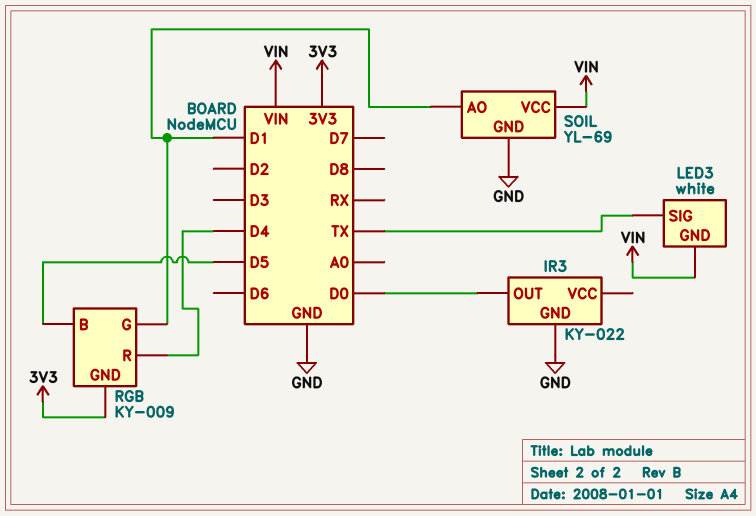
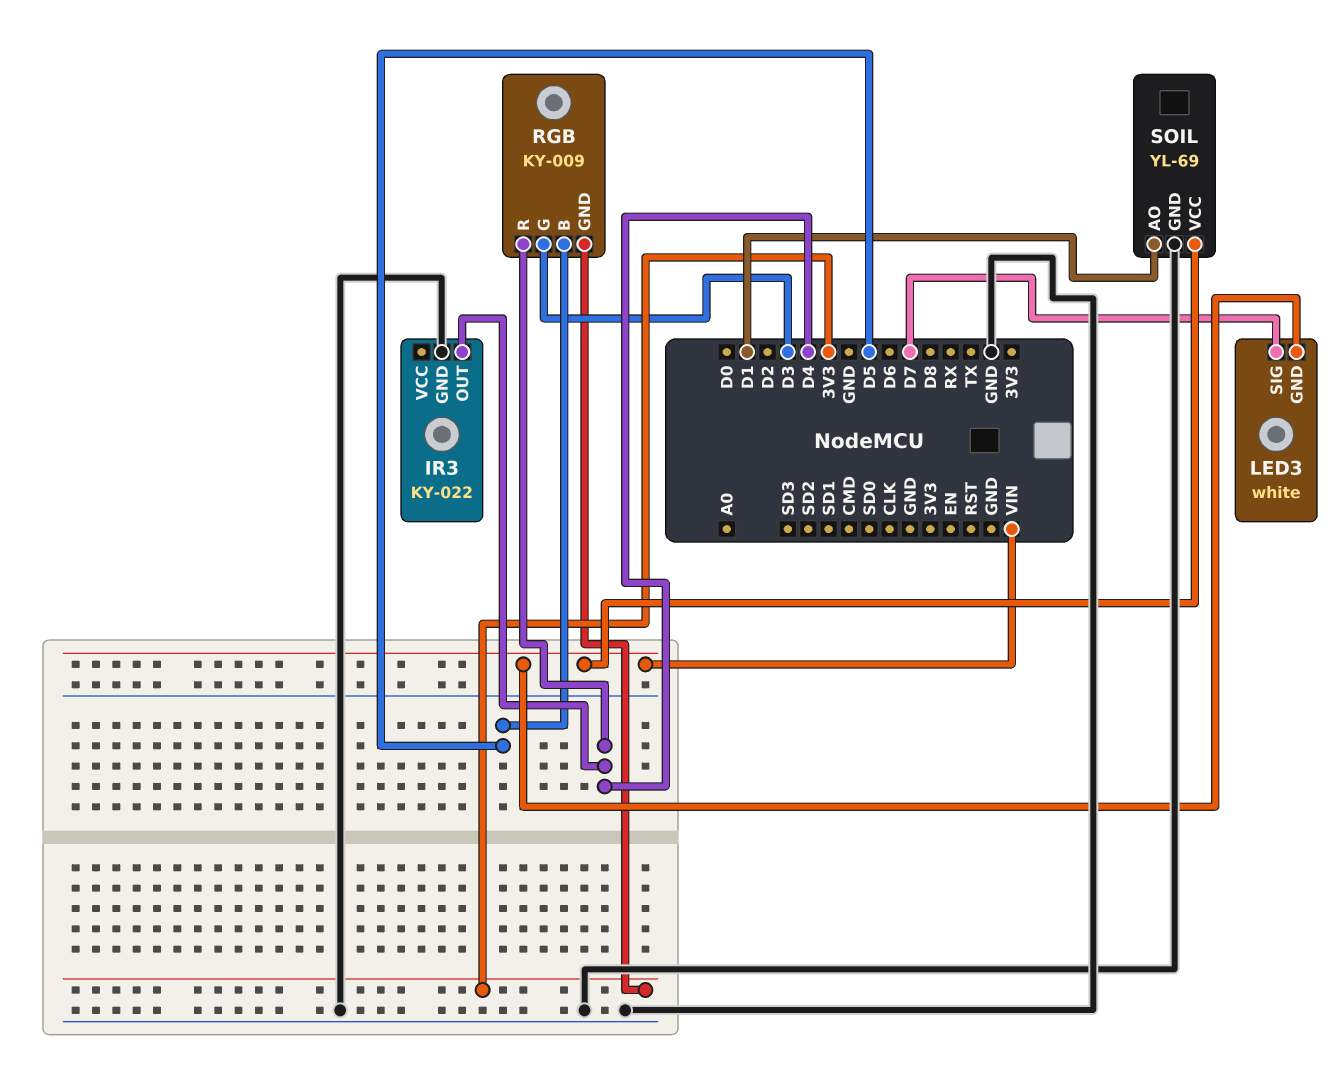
IR3 pin OUT: D0 -> D4
LED3 pin SIG: TX -> D7
RGB pin G: D1 -> D3

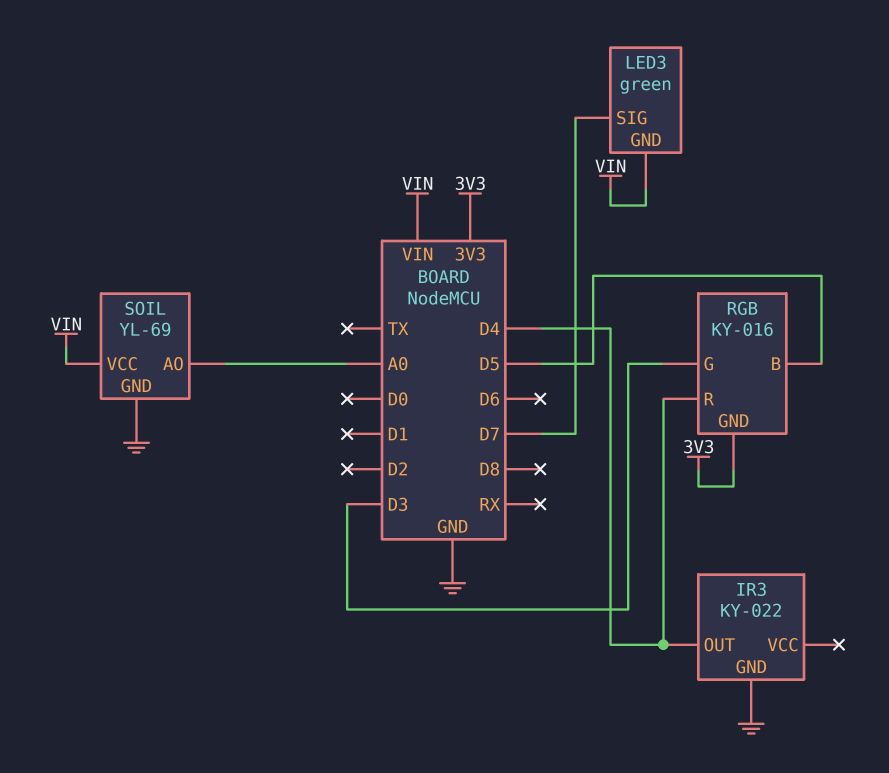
LED3: white -> green
RGB: KY-009 -> KY-016
SOIL pin AO: D1 -> A0

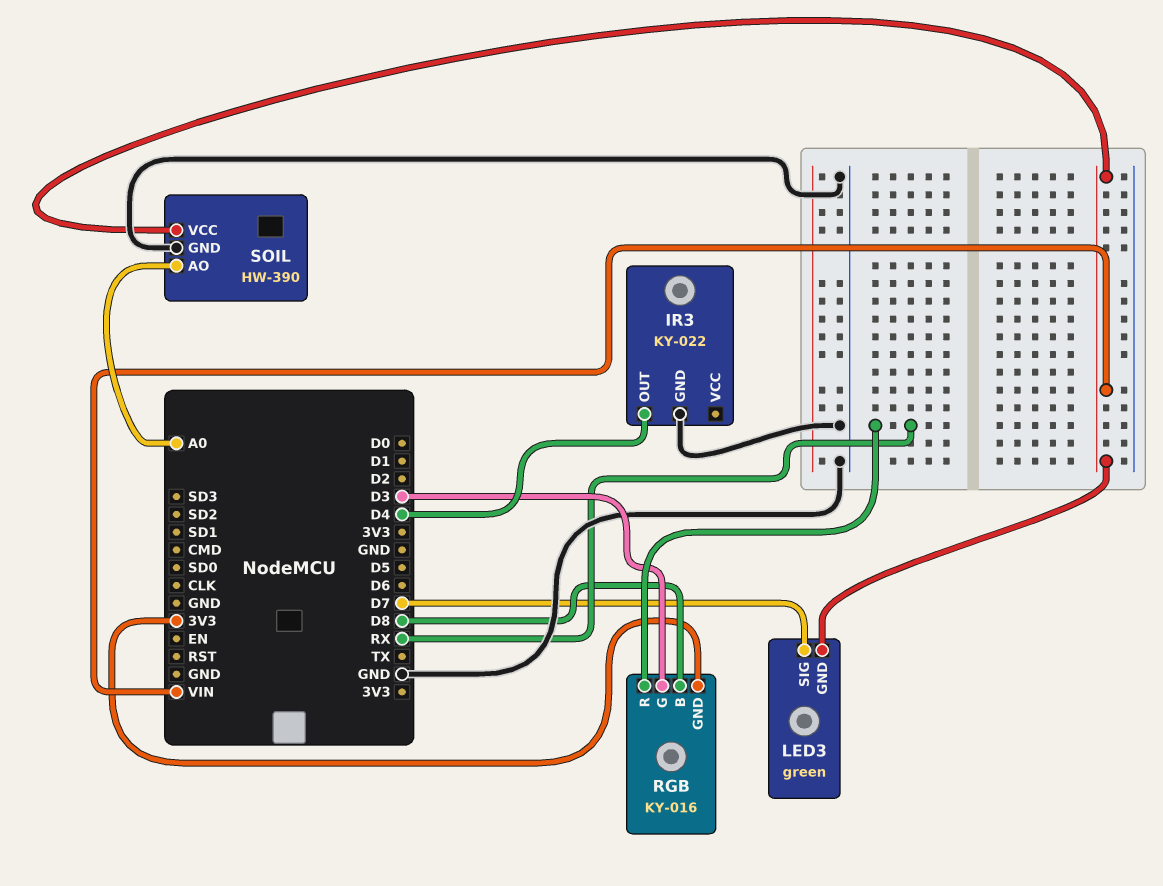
RGB pin B: D5 -> D8
RGB pin R: D4 -> RX
SOIL: YL-69 -> HW-390

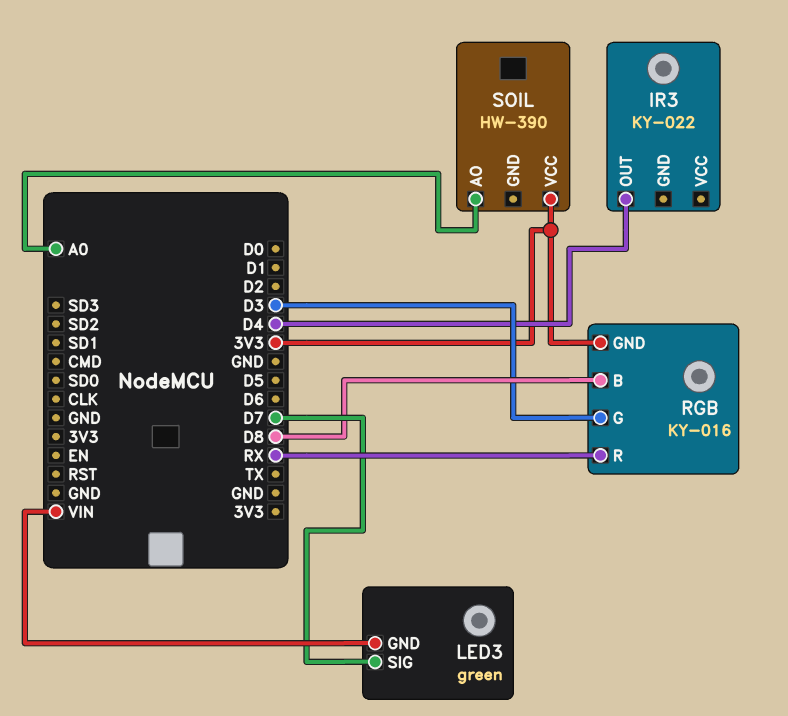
IR3 pin GND: GND -> none
SOIL pin GND: GND -> none
SOIL pin VCC: VIN -> 3V3

